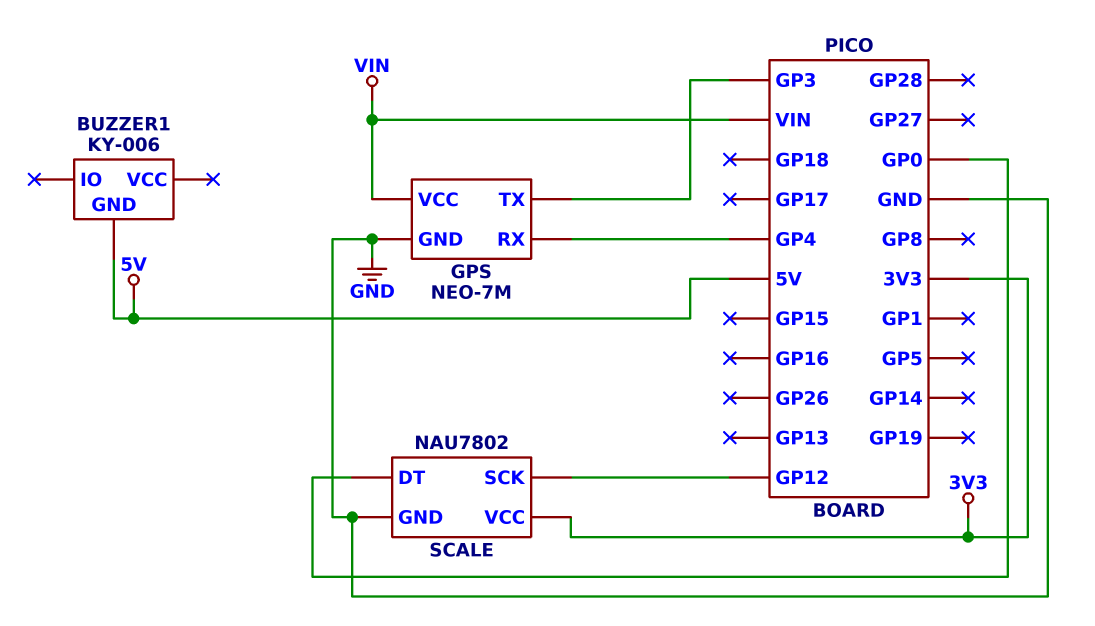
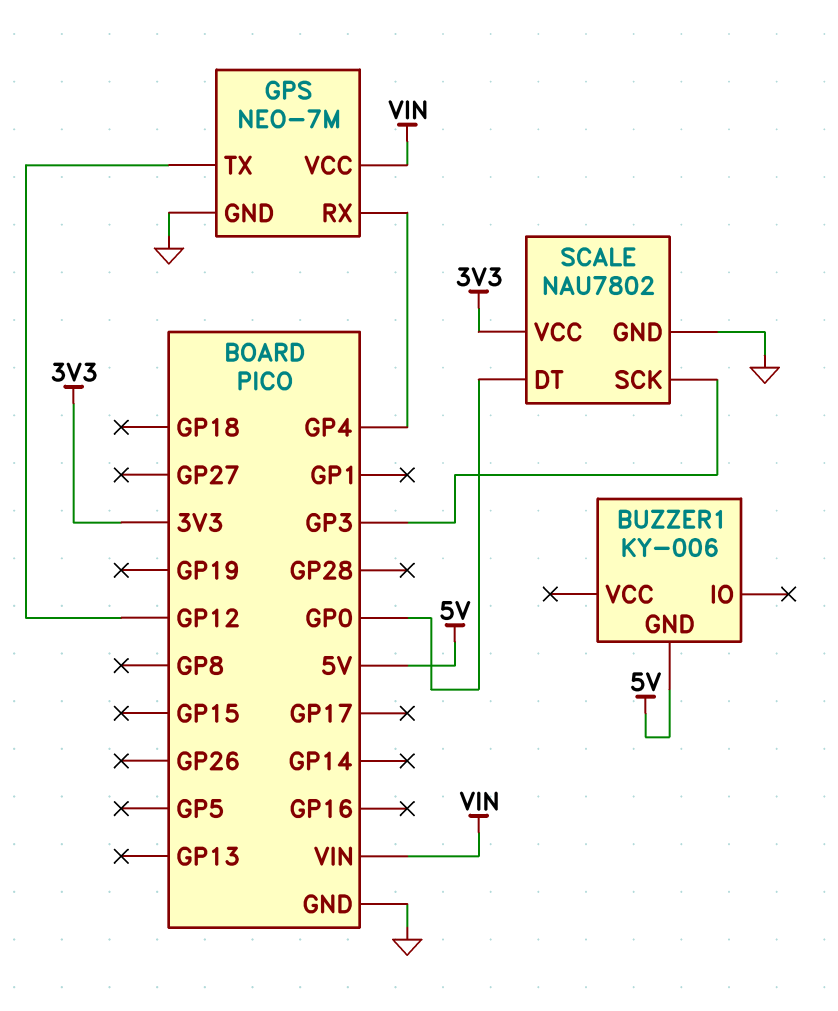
GPS pin TX: GP3 -> GP12
SCALE pin SCK: GP12 -> GP3

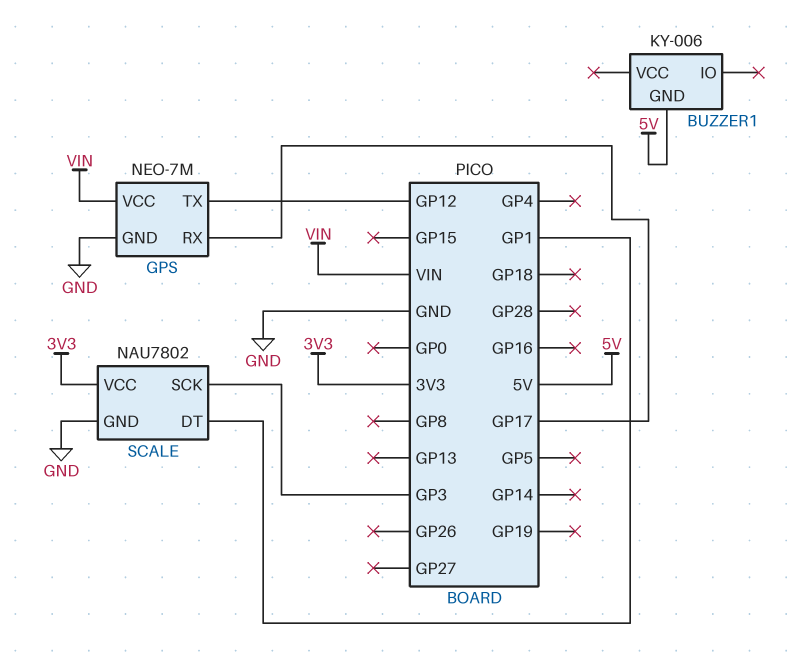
GPS pin RX: GP4 -> GP17
SCALE pin DT: GP0 -> GP1

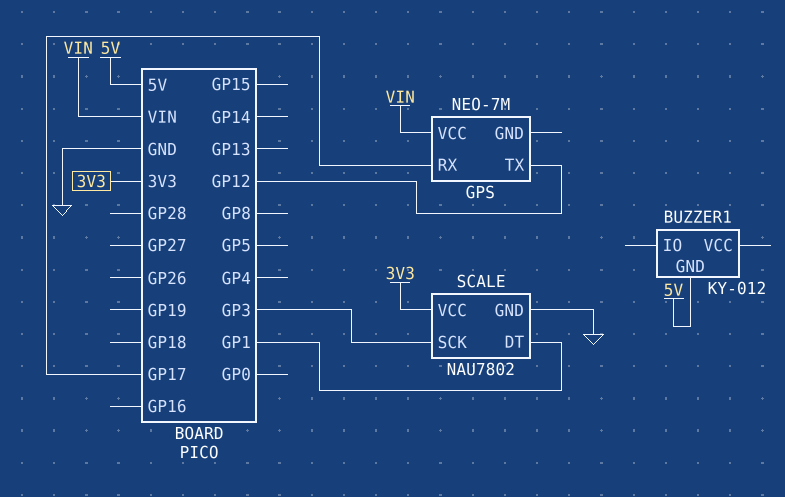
BUZZER1: KY-006 -> KY-012
GPS pin GND: GND -> none

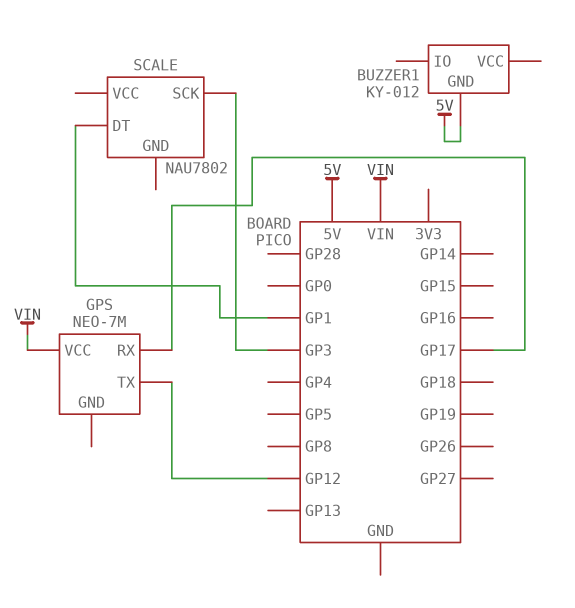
SCALE pin GND: GND -> none
SCALE pin VCC: 3V3 -> none

